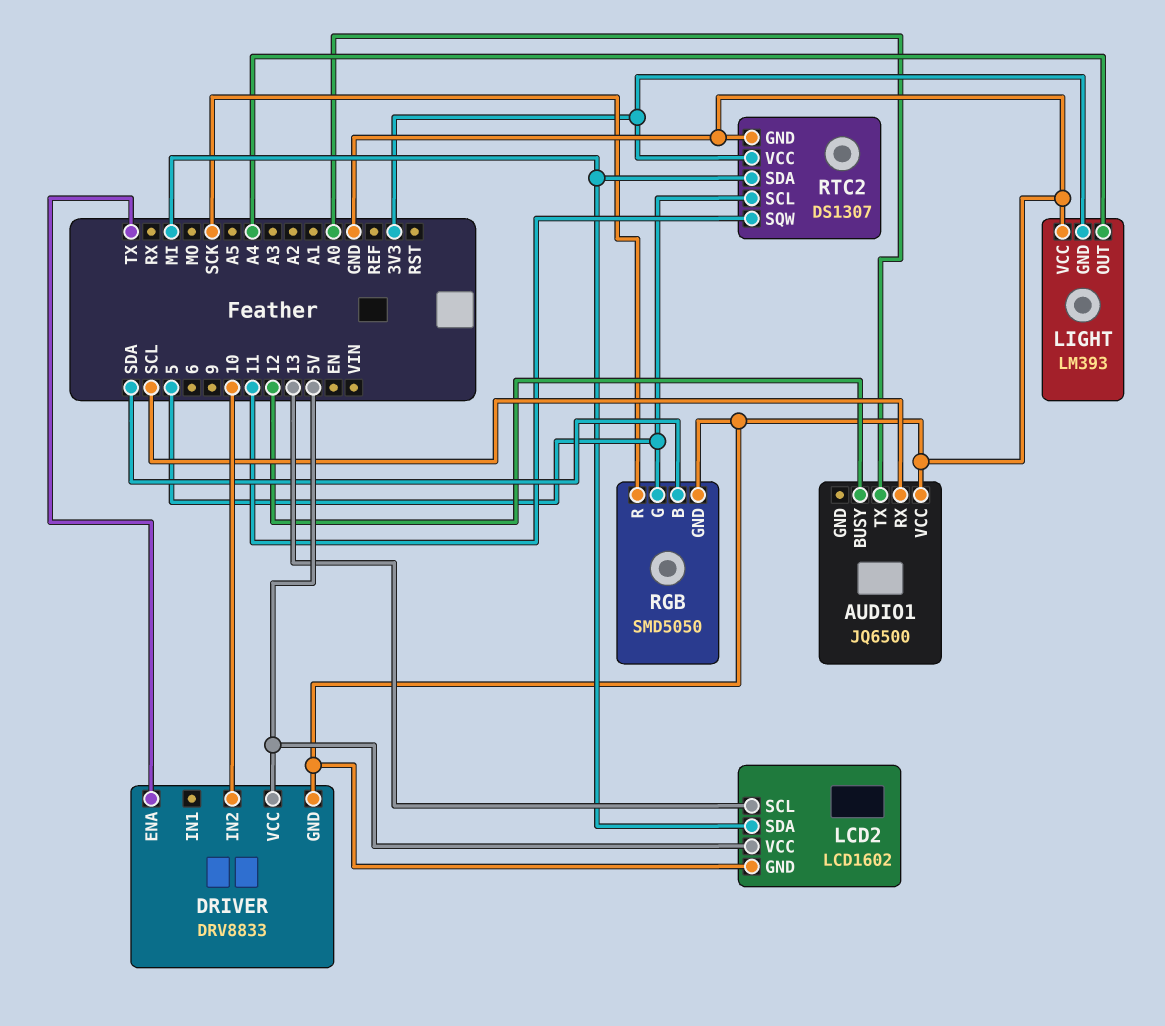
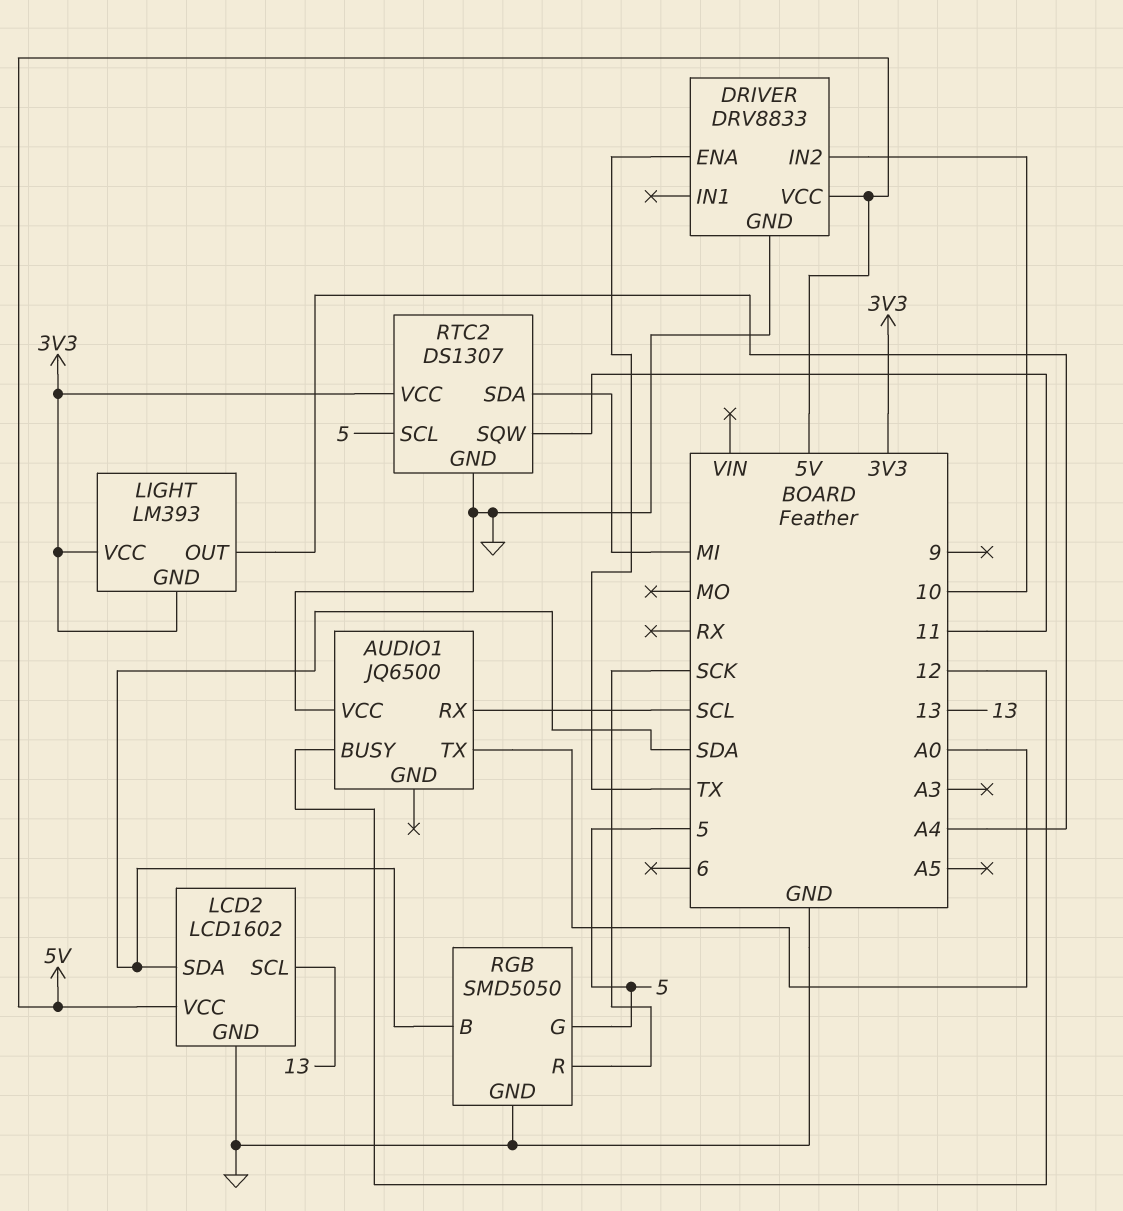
LCD2 pin SDA: MI -> SDA
LIGHT pin VCC: GND -> 3V3

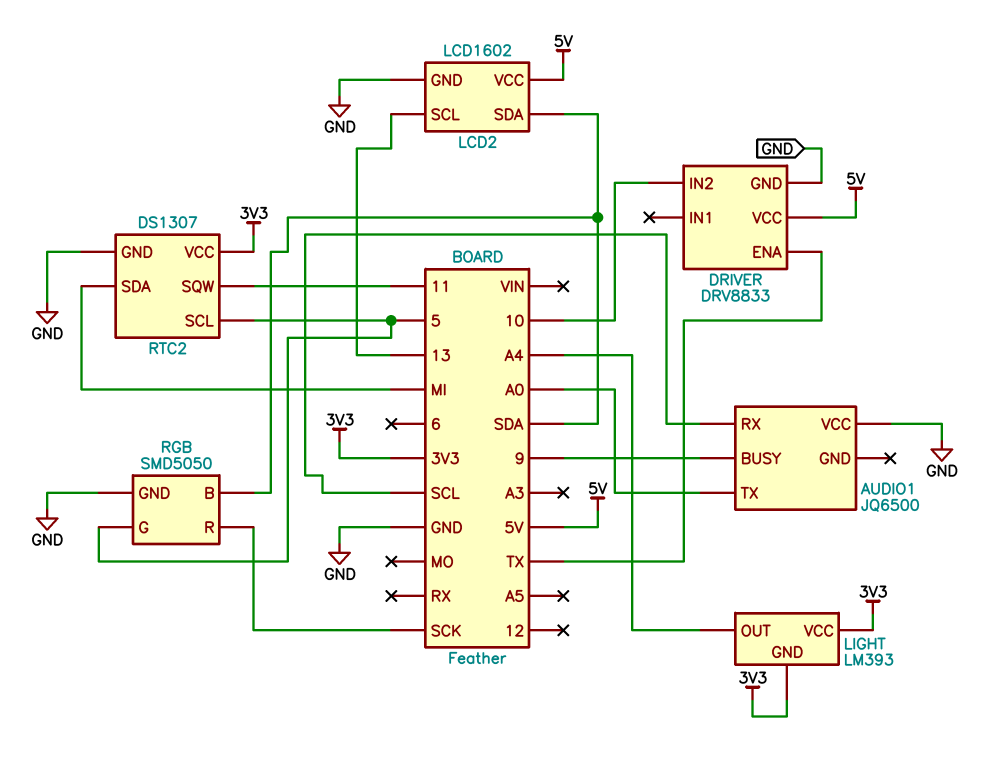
AUDIO1 pin BUSY: 12 -> 9

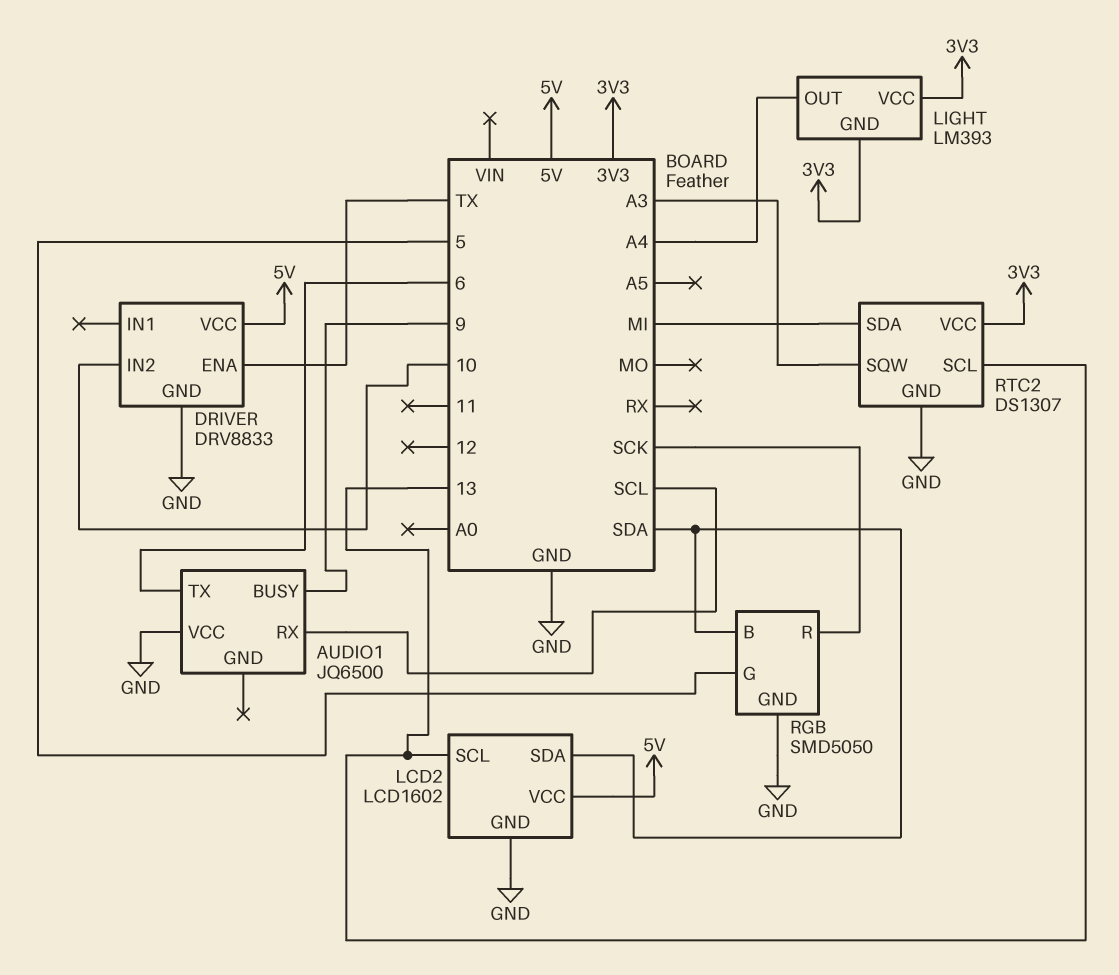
AUDIO1 pin TX: A0 -> 6
RTC2 pin SCL: 5 -> 13
RTC2 pin SQW: 11 -> A3

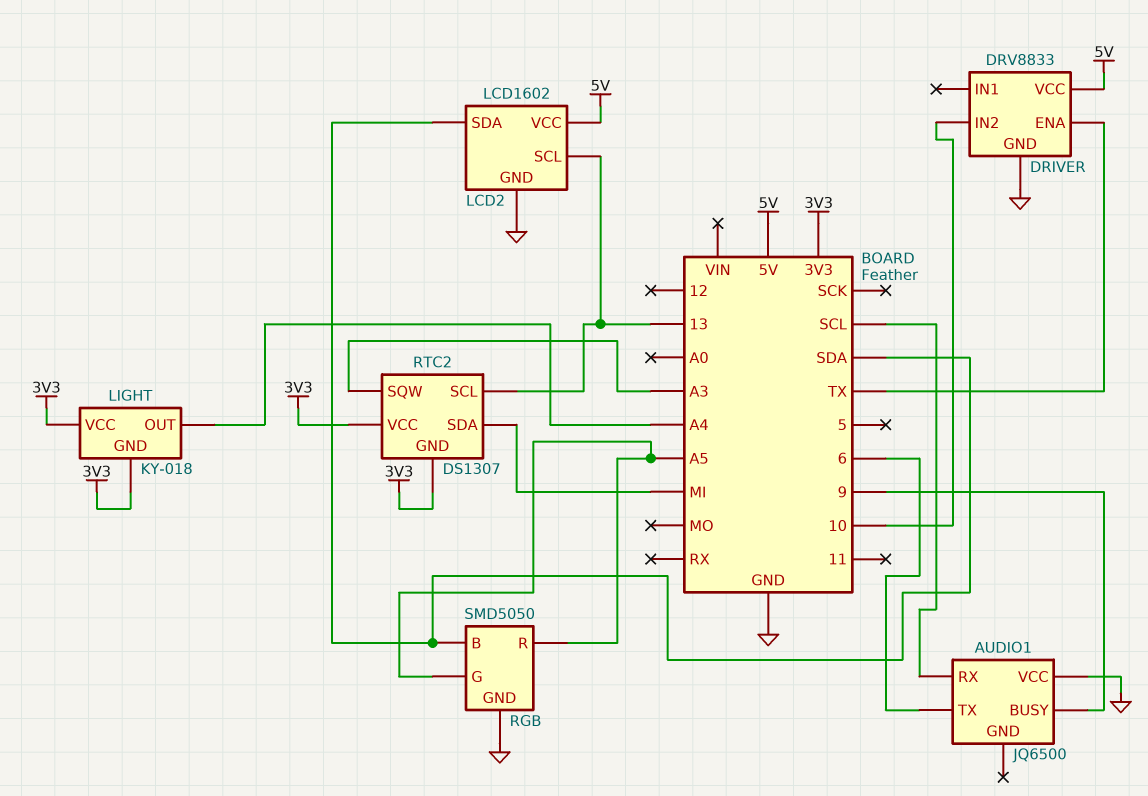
LIGHT: LM393 -> KY-018
RGB pin G: 5 -> A5
RGB pin R: SCK -> A5
RTC2 pin GND: GND -> 3V3

